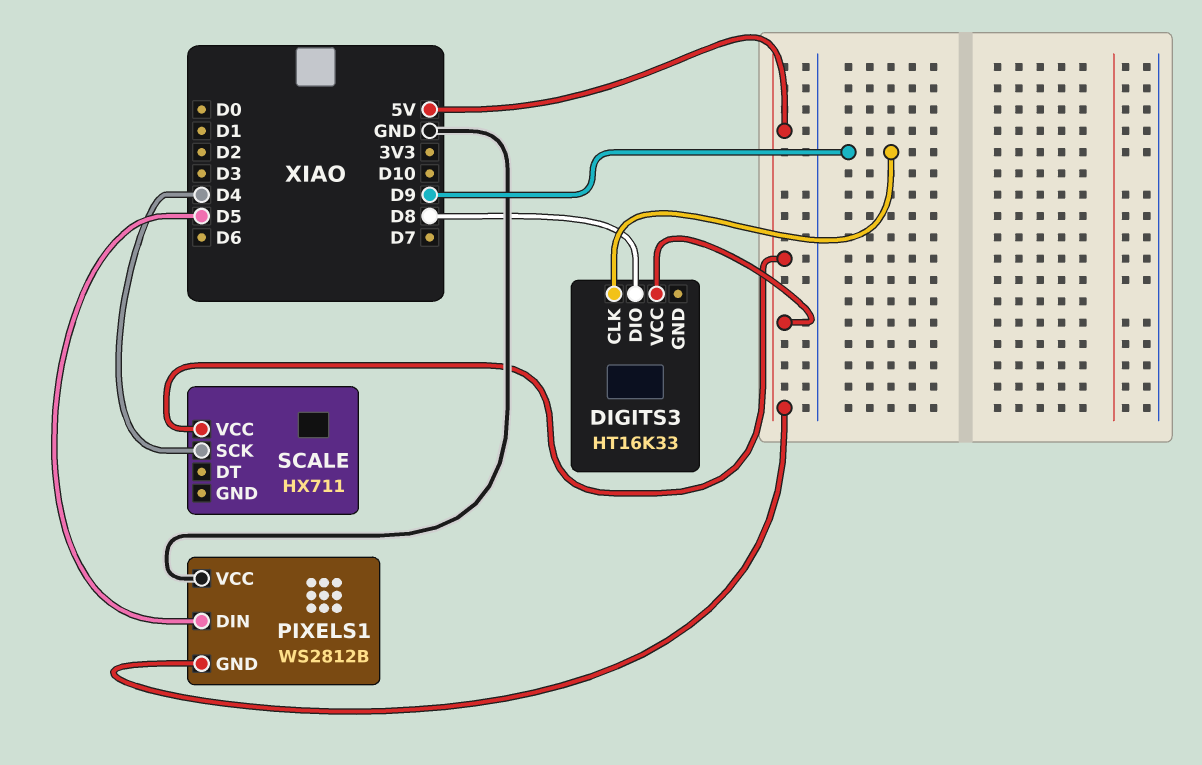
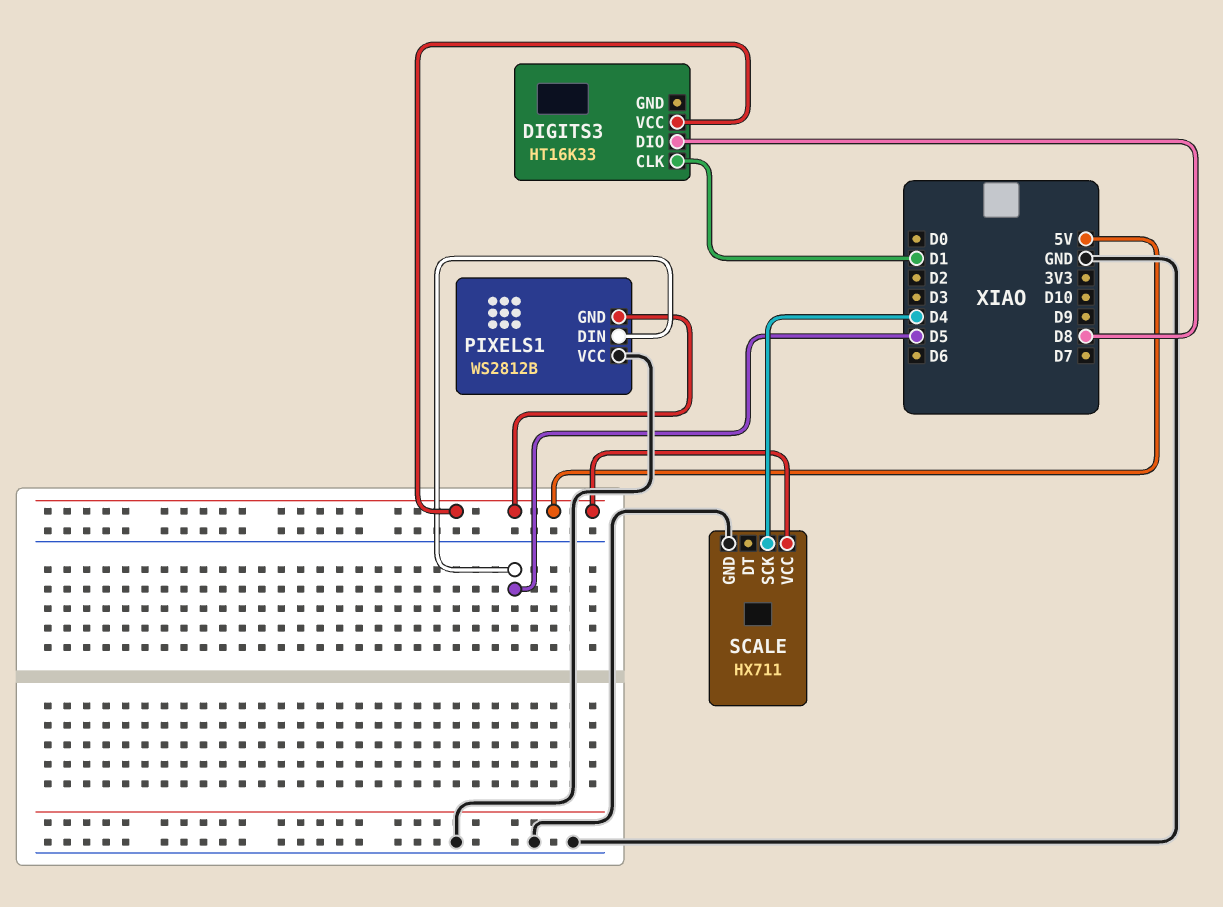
DIGITS3 pin CLK: D9 -> D1
SCALE pin GND: none -> GND

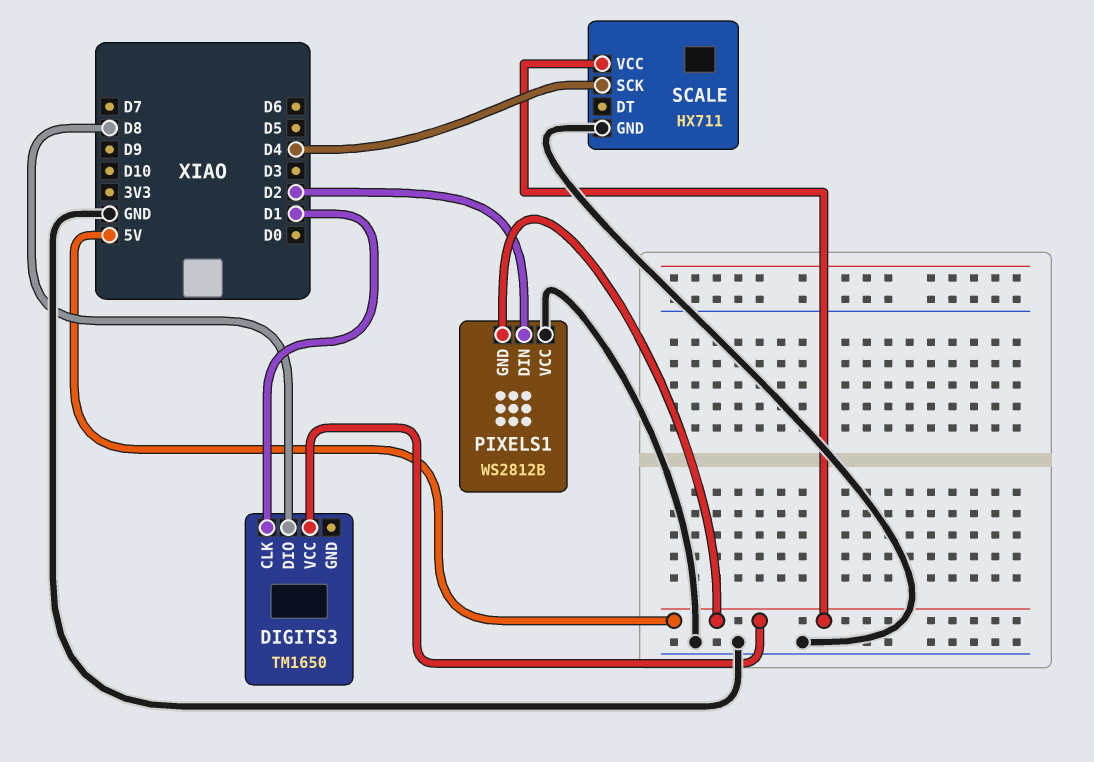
DIGITS3: HT16K33 -> TM1650
PIXELS1 pin DIN: D5 -> D2

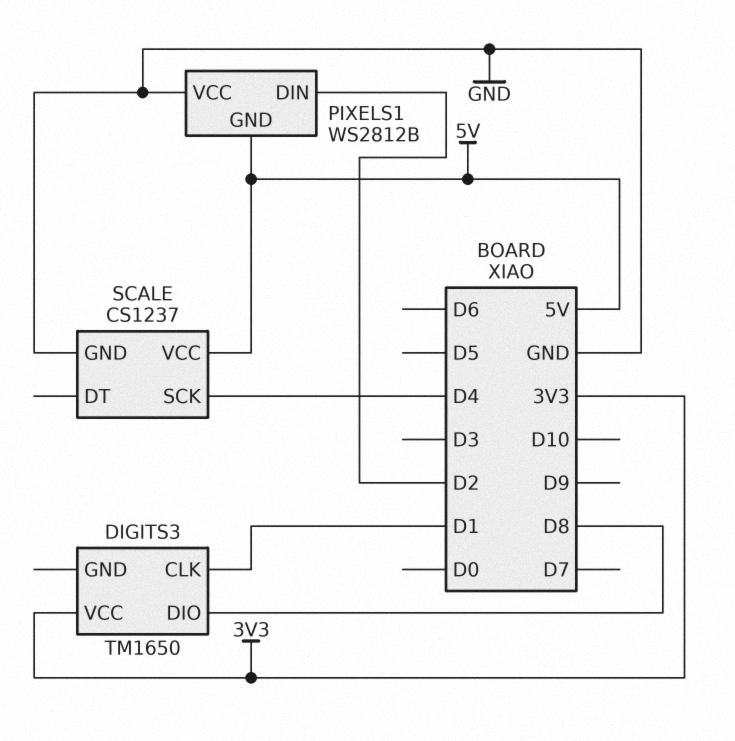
DIGITS3 pin VCC: 5V -> 3V3
SCALE: HX711 -> CS1237

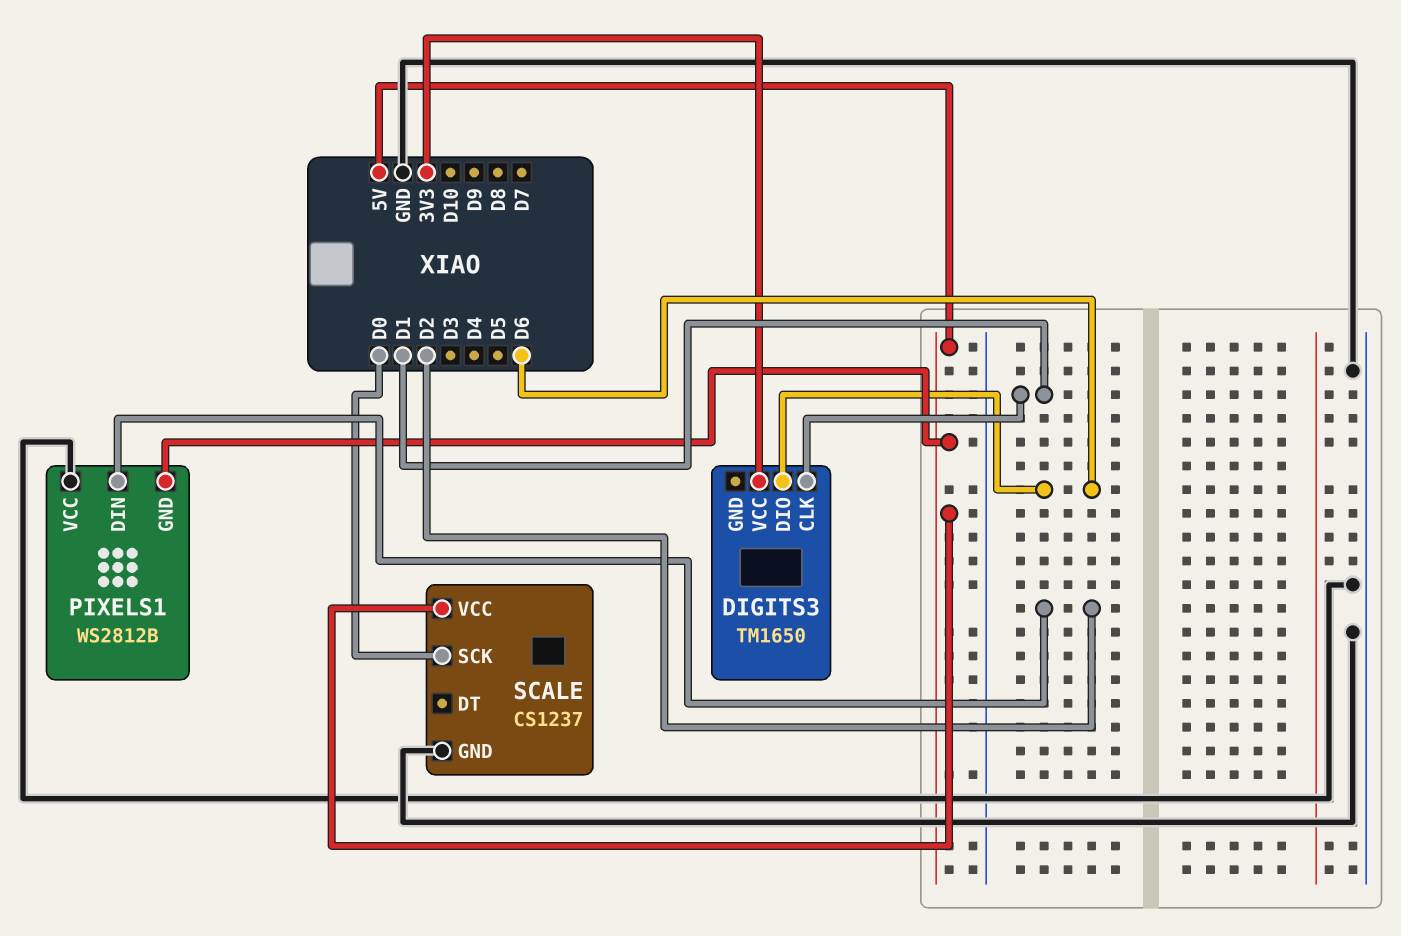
DIGITS3 pin DIO: D8 -> D6
SCALE pin SCK: D4 -> D0

